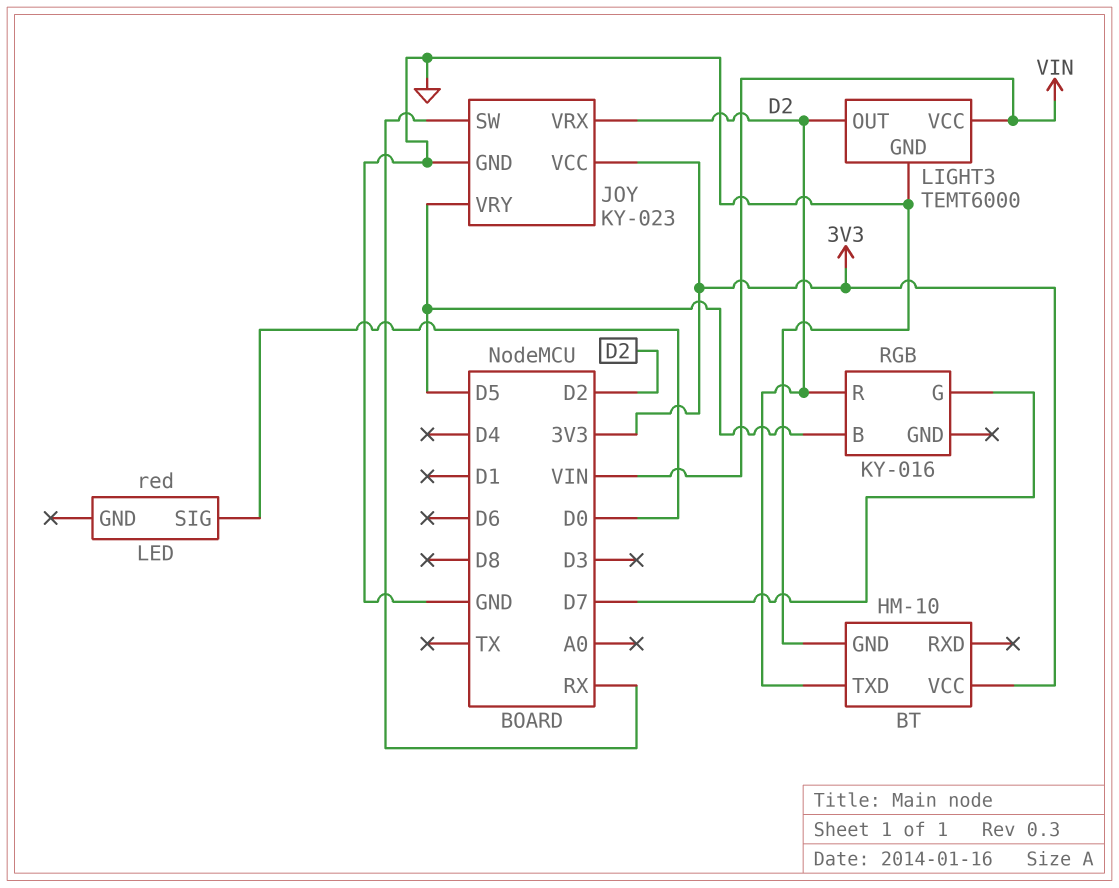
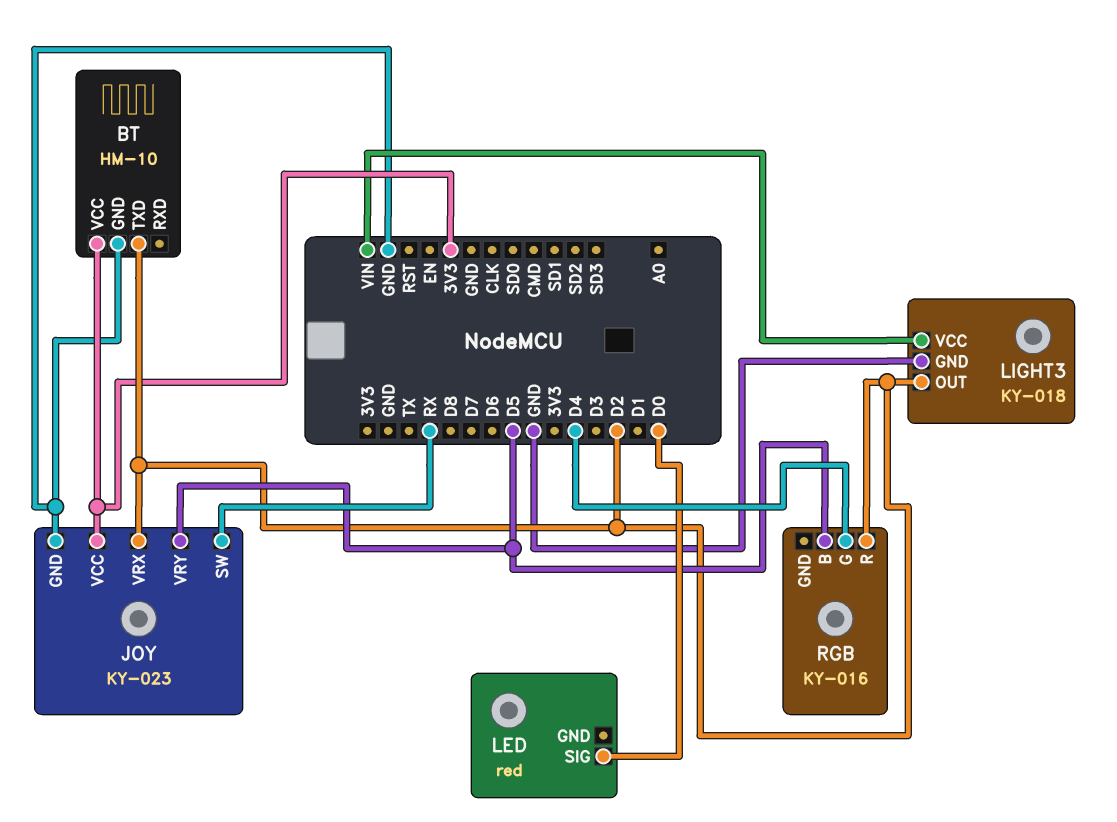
LIGHT3: TEMT6000 -> KY-018
RGB pin G: D7 -> D4

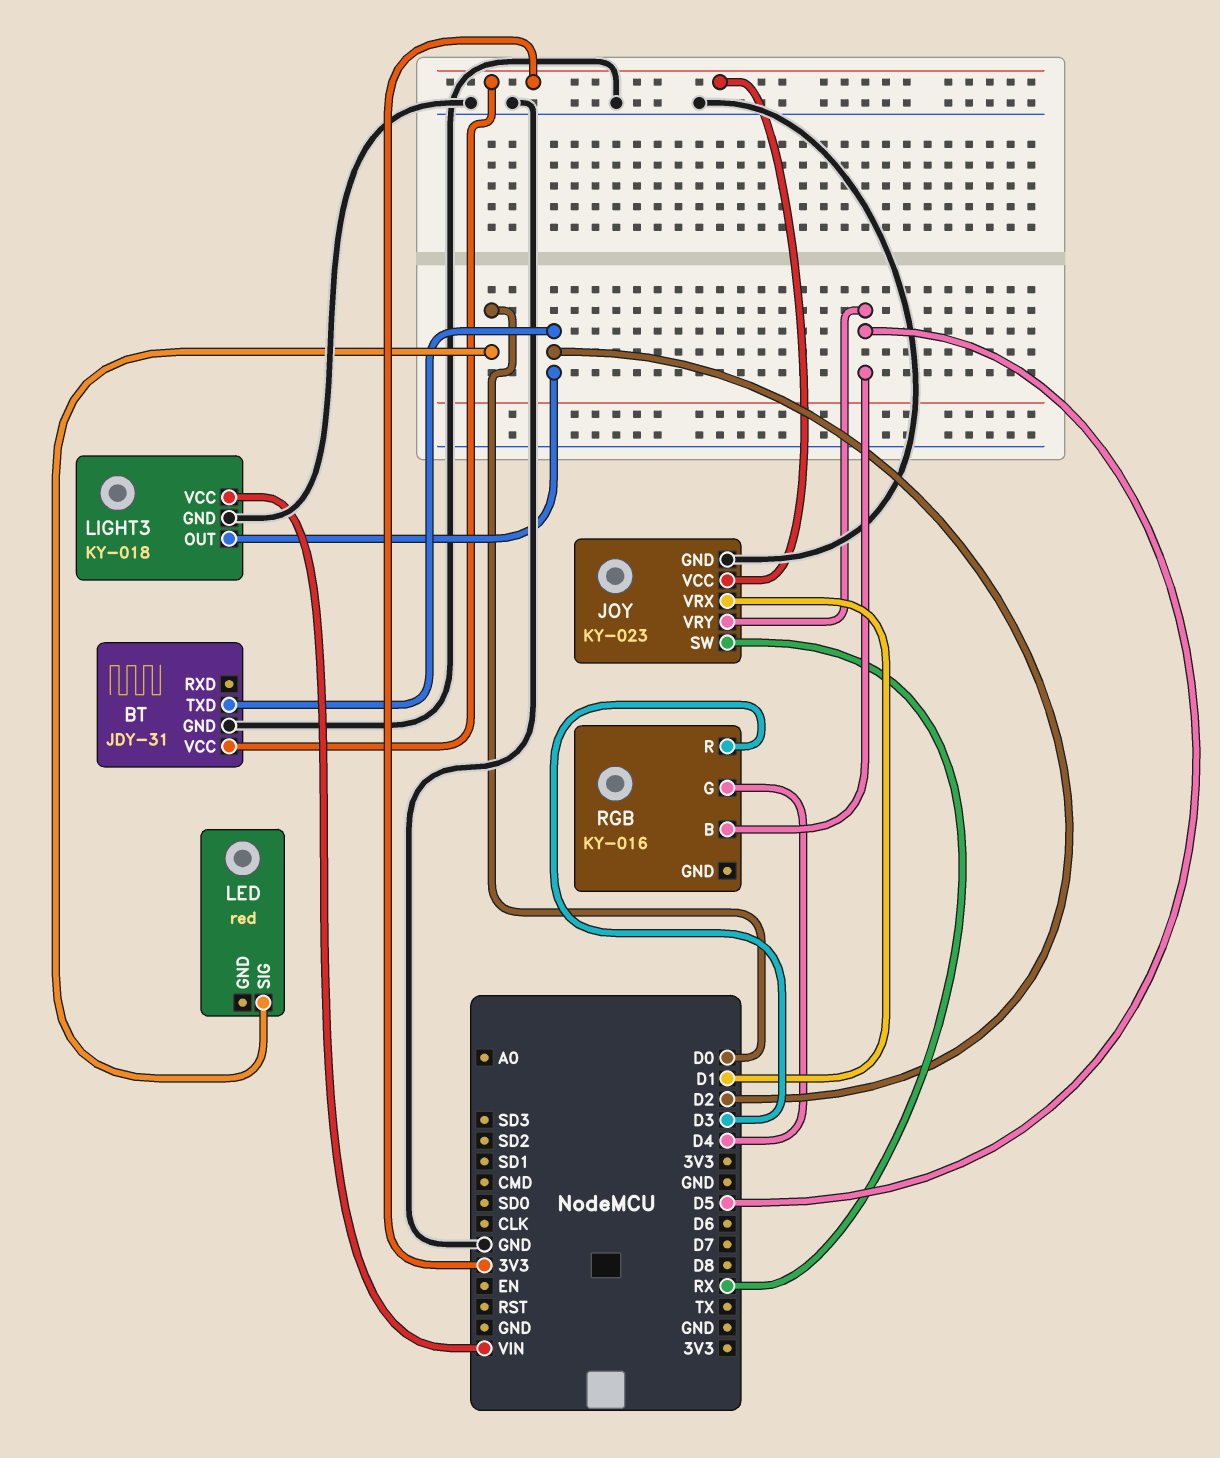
BT: HM-10 -> JDY-31
JOY pin VRX: D2 -> D1
RGB pin R: D2 -> D3

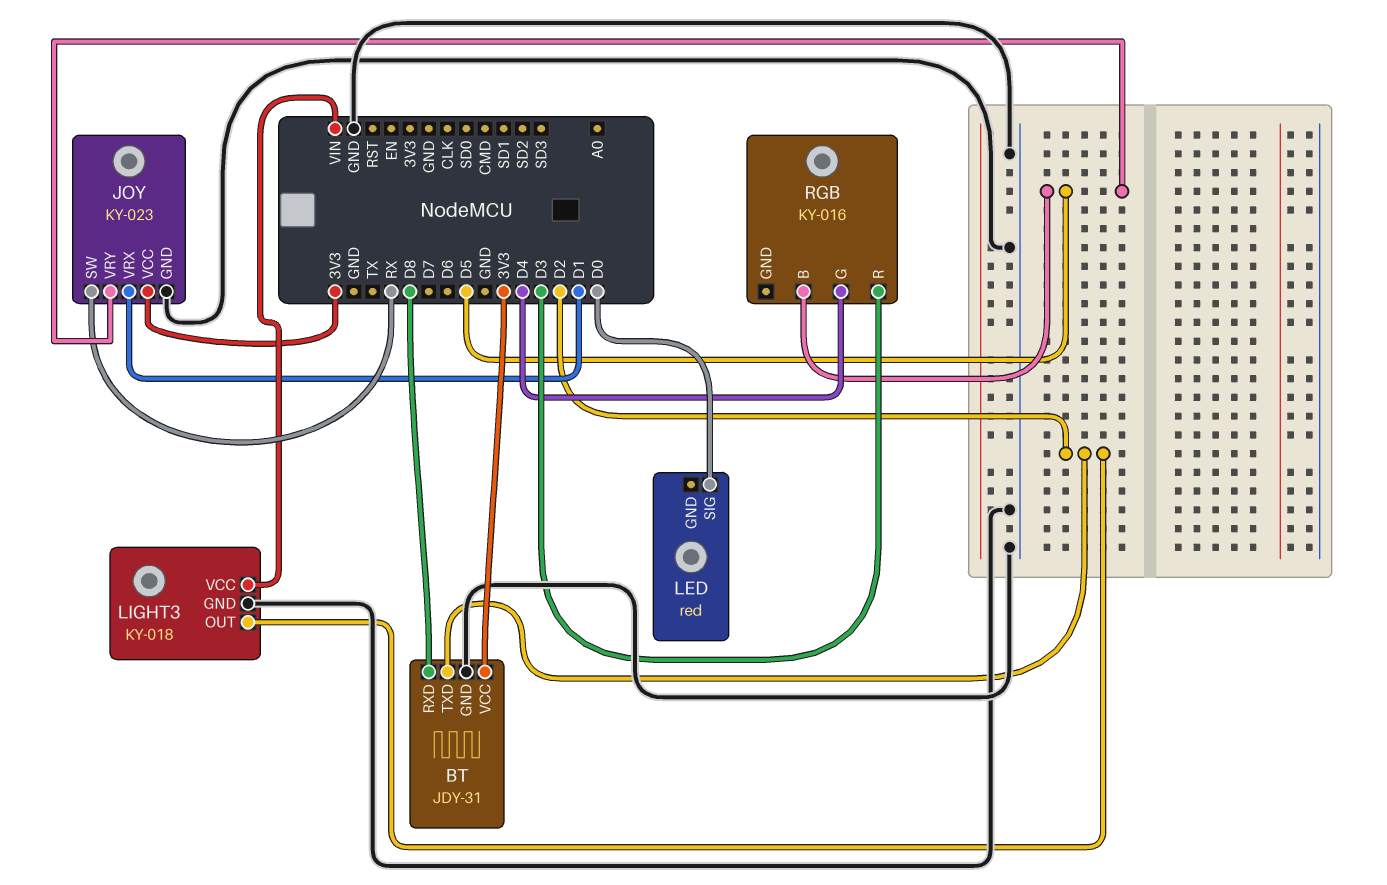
BT pin RXD: none -> D8

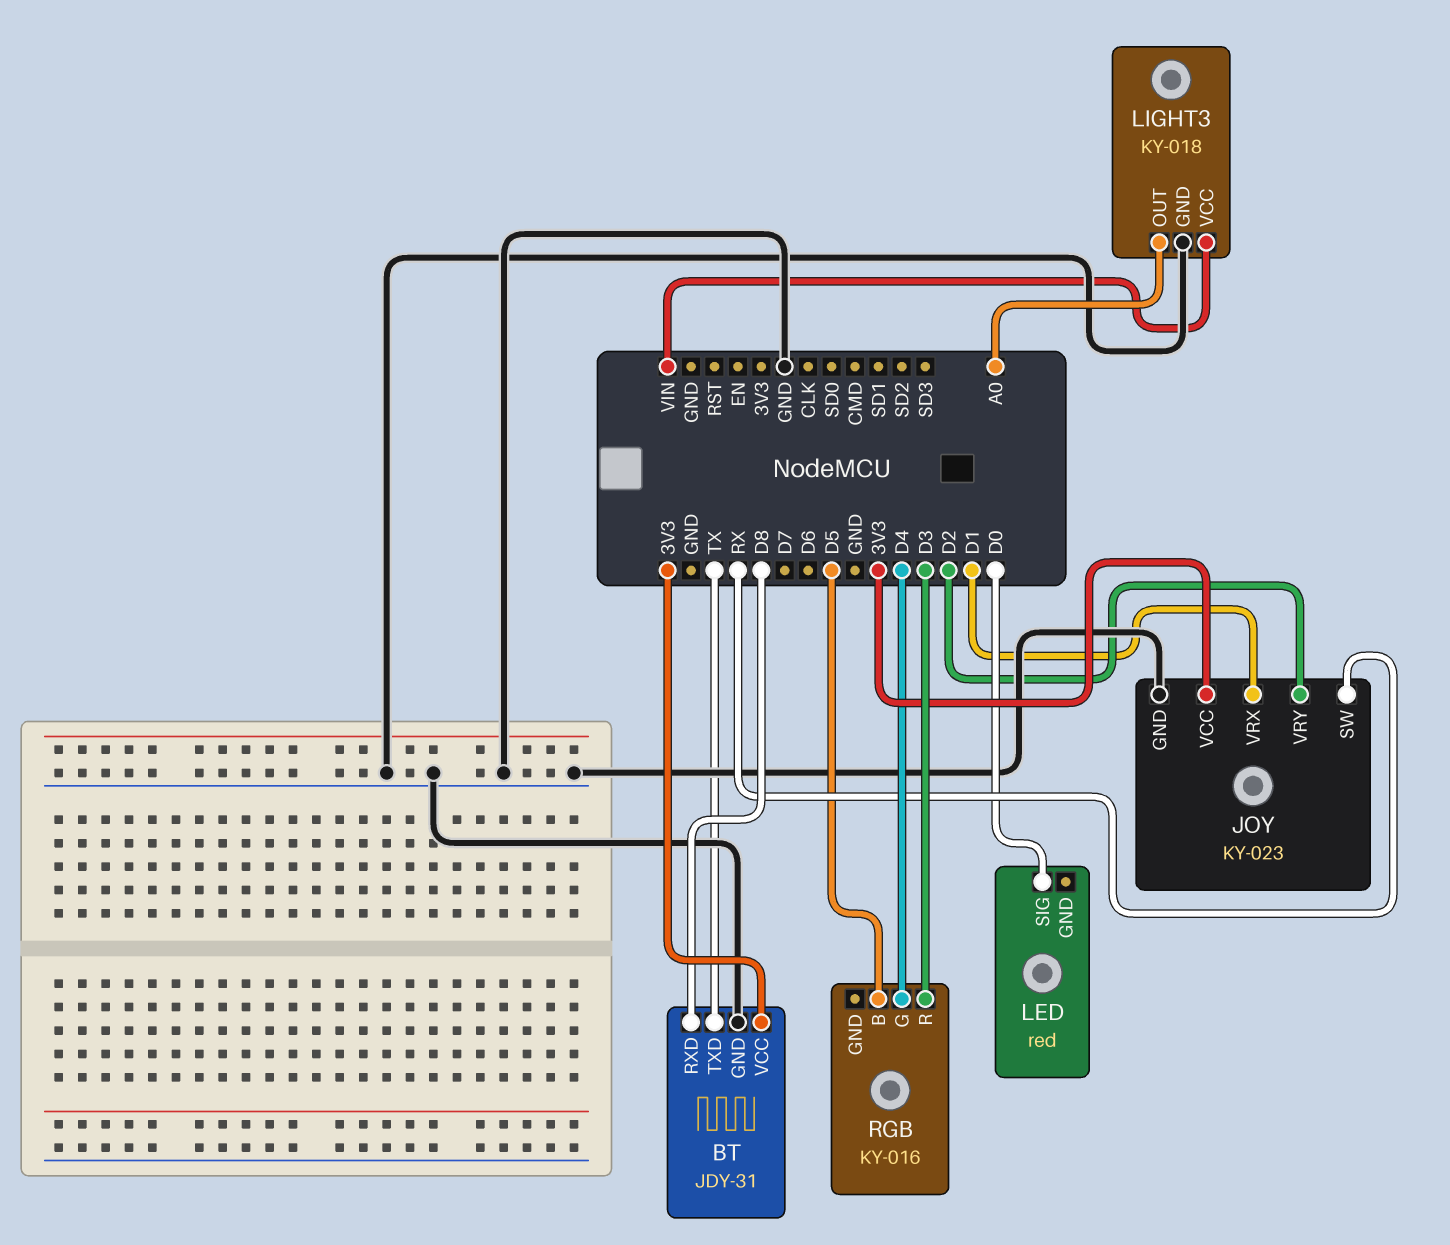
BT pin TXD: D2 -> TX
JOY pin VRY: D5 -> D2
LIGHT3 pin OUT: D2 -> A0

